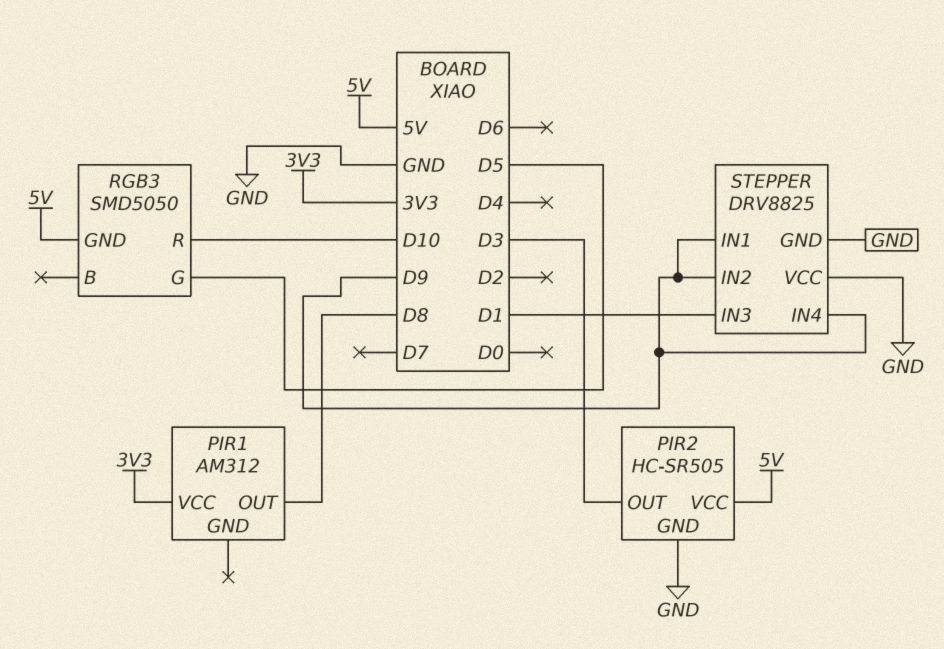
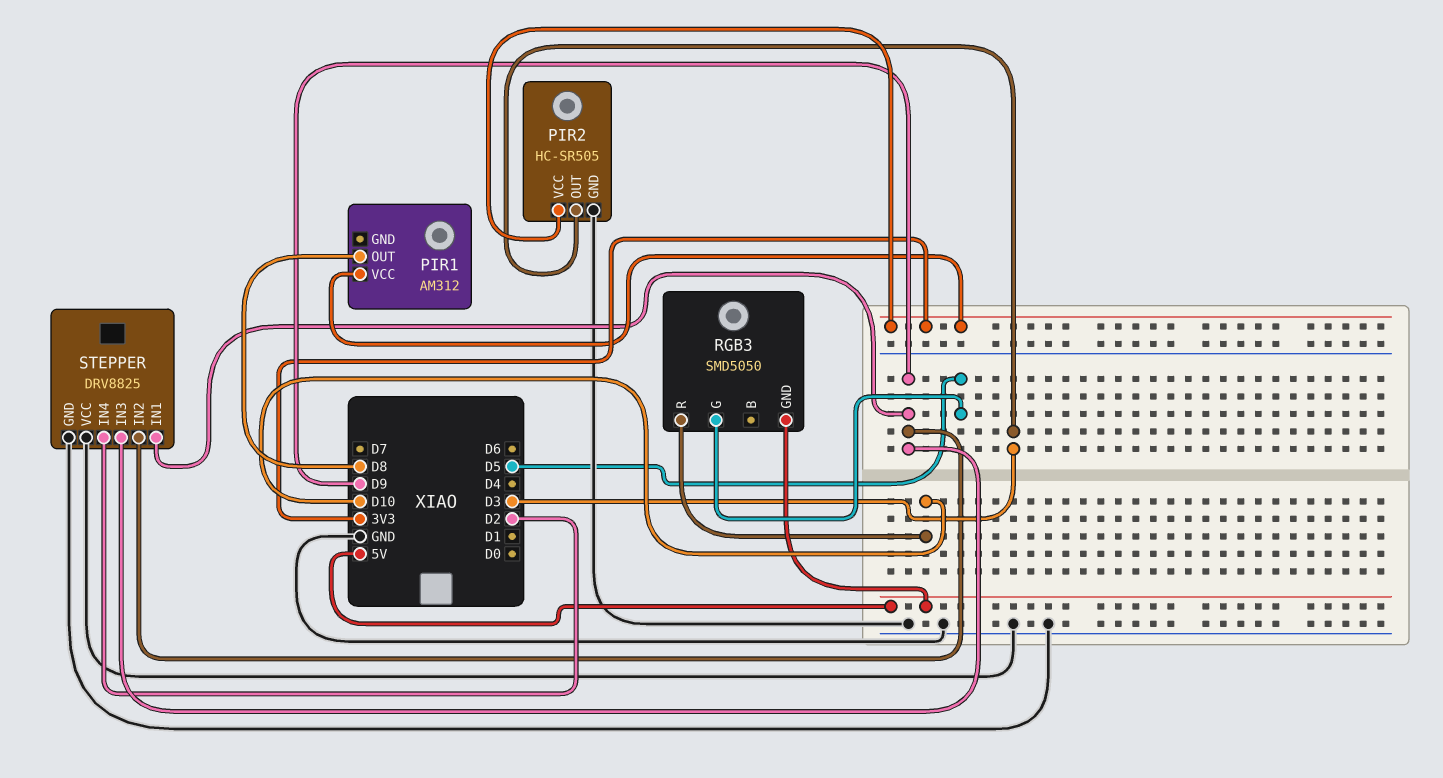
PIR2 pin VCC: 5V -> 3V3
STEPPER pin IN3: D1 -> D9
STEPPER pin IN4: D9 -> D2

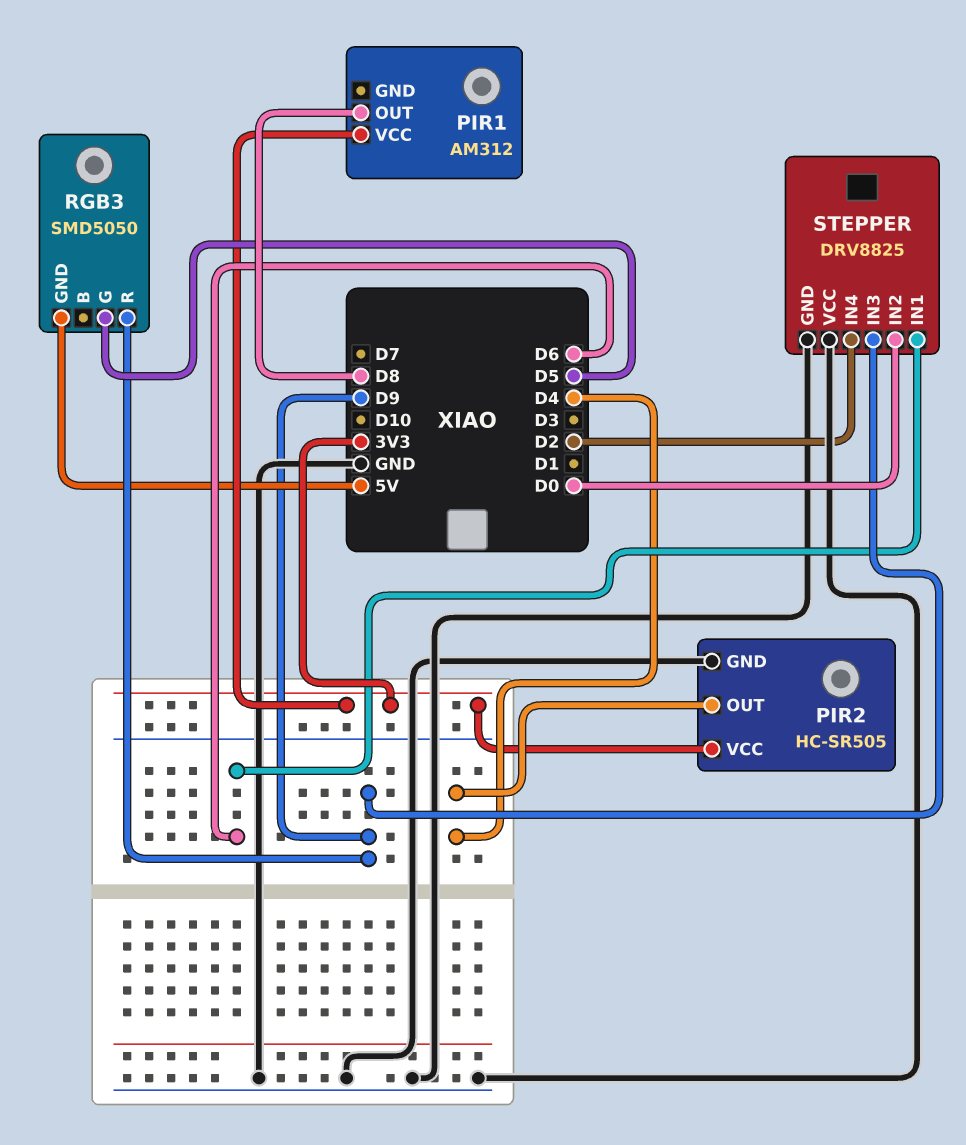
PIR2 pin OUT: D3 -> D4
RGB3 pin R: D10 -> D9
STEPPER pin IN1: D9 -> D6
STEPPER pin IN2: D9 -> D0

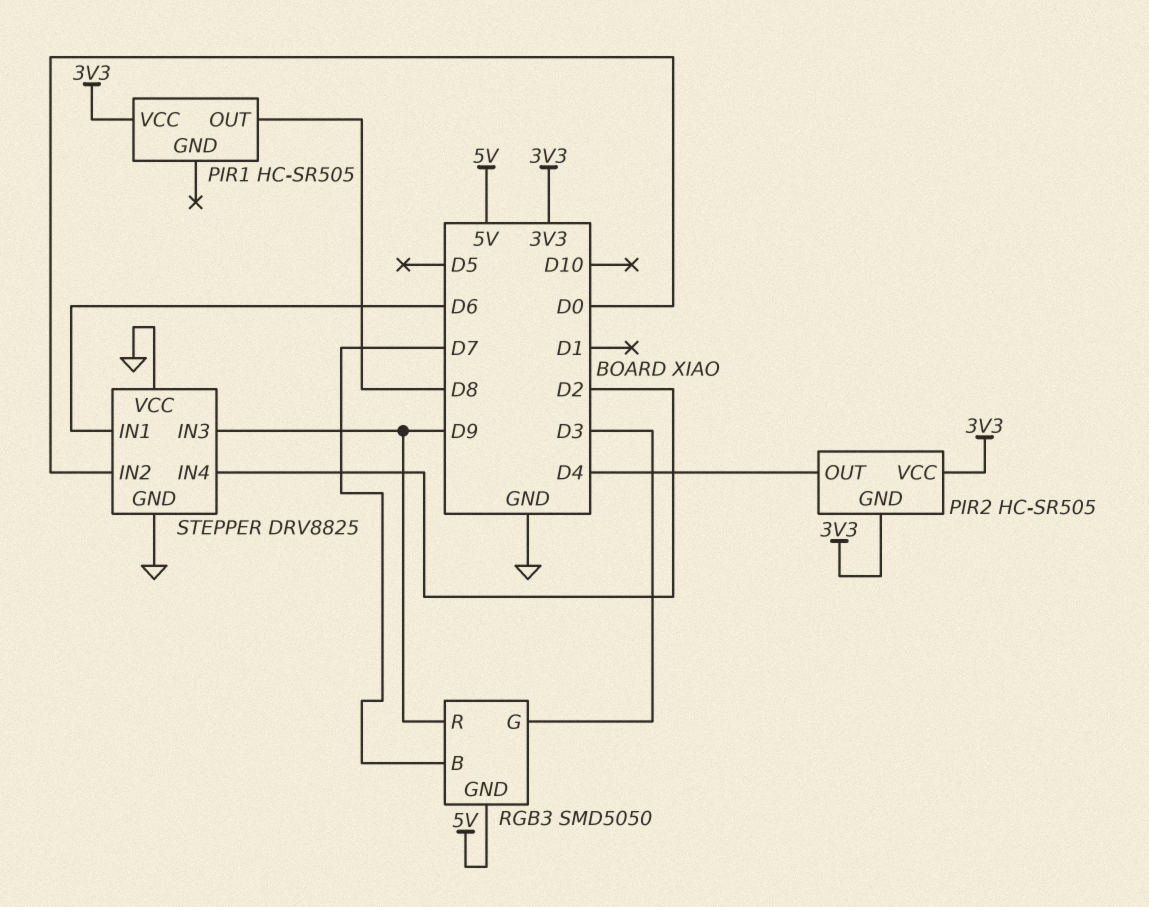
PIR1: AM312 -> HC-SR505
PIR2 pin GND: GND -> 3V3
RGB3 pin B: none -> D7
RGB3 pin G: D5 -> D3

